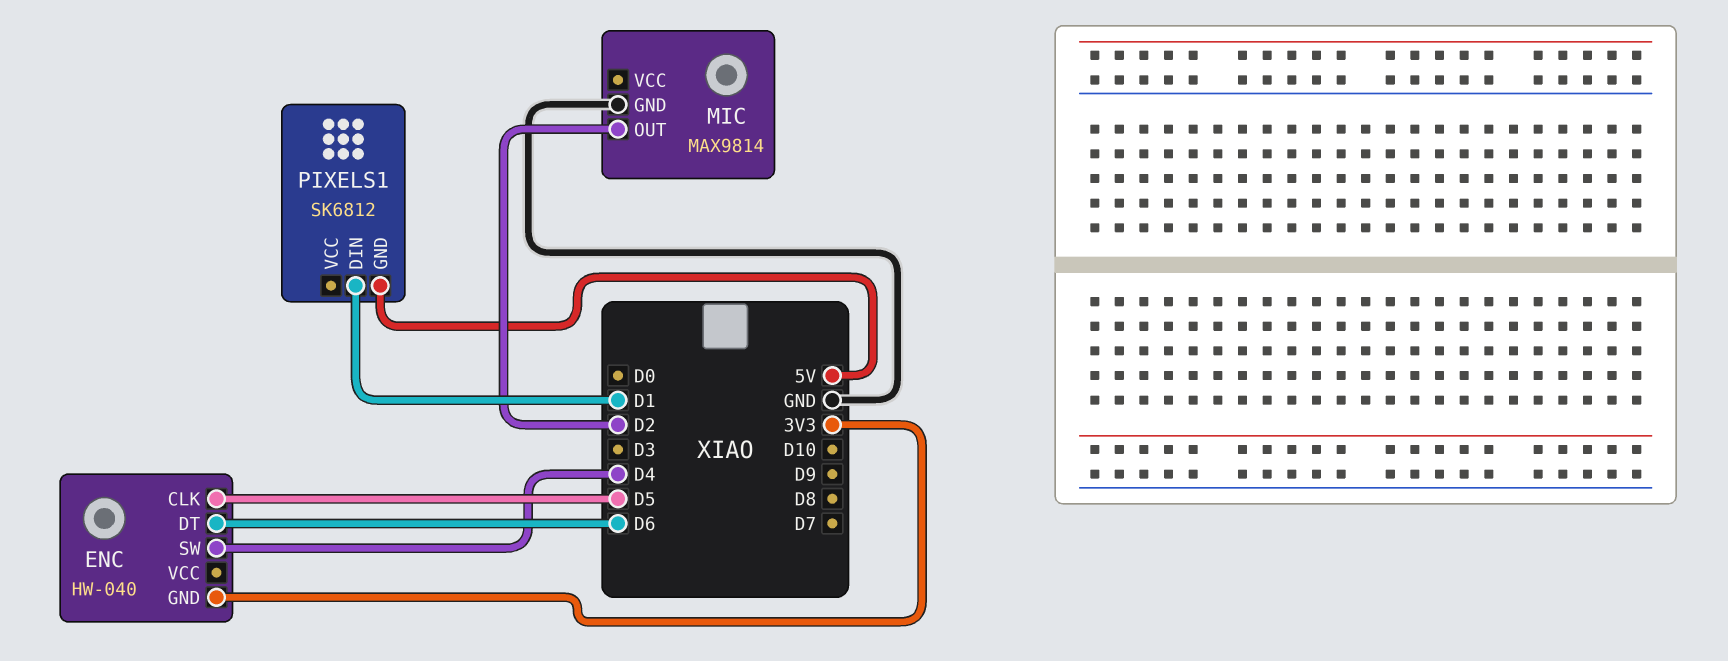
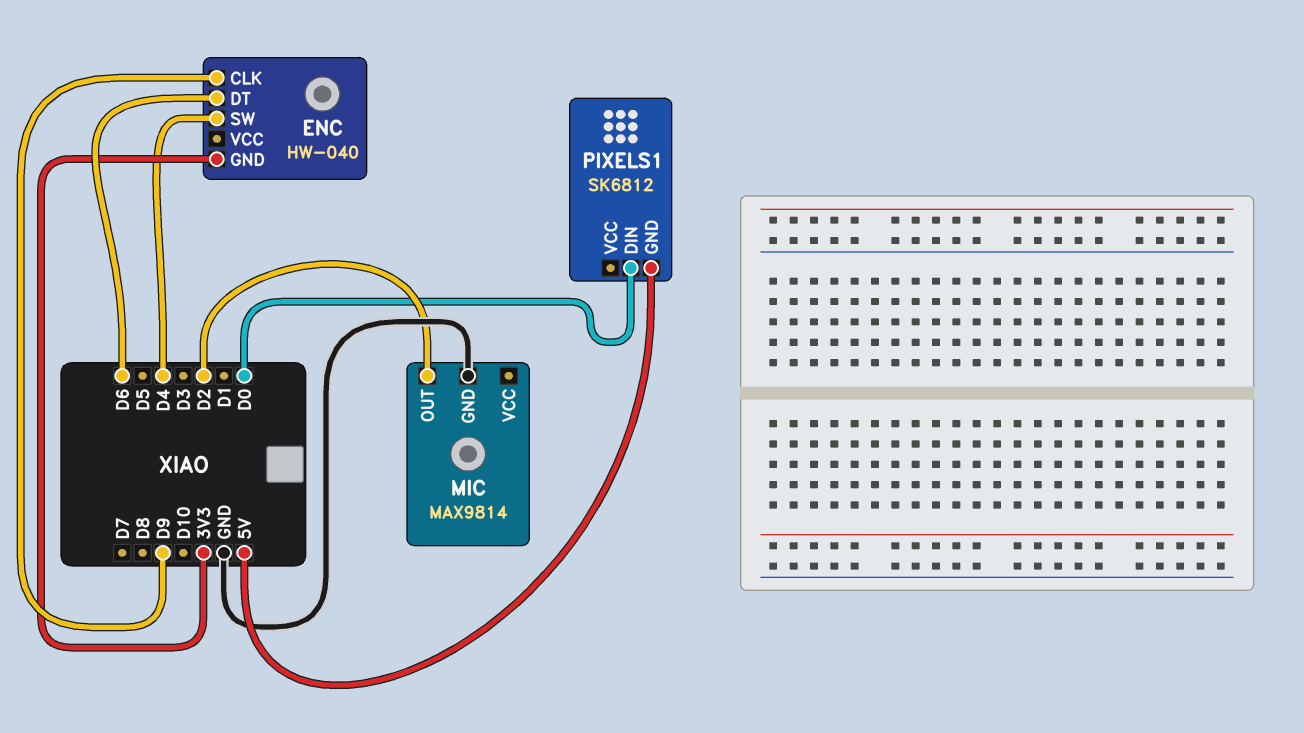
ENC pin CLK: D5 -> D9
PIXELS1 pin DIN: D1 -> D0

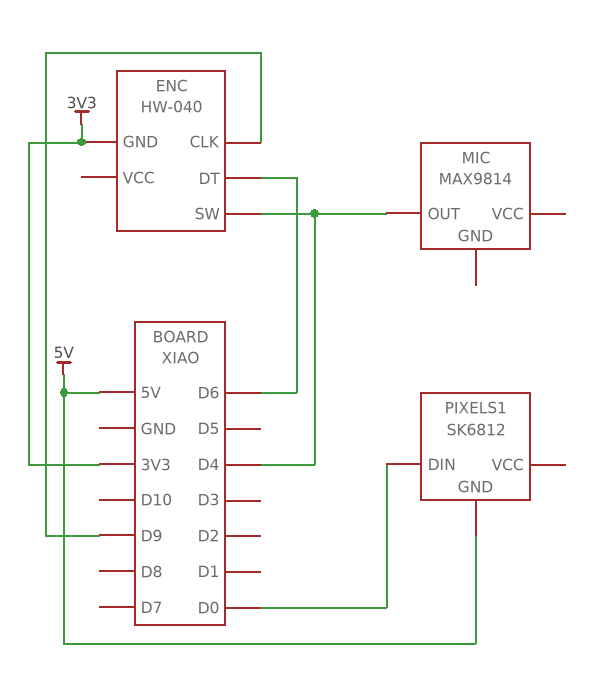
MIC pin GND: GND -> none
MIC pin OUT: D2 -> D4

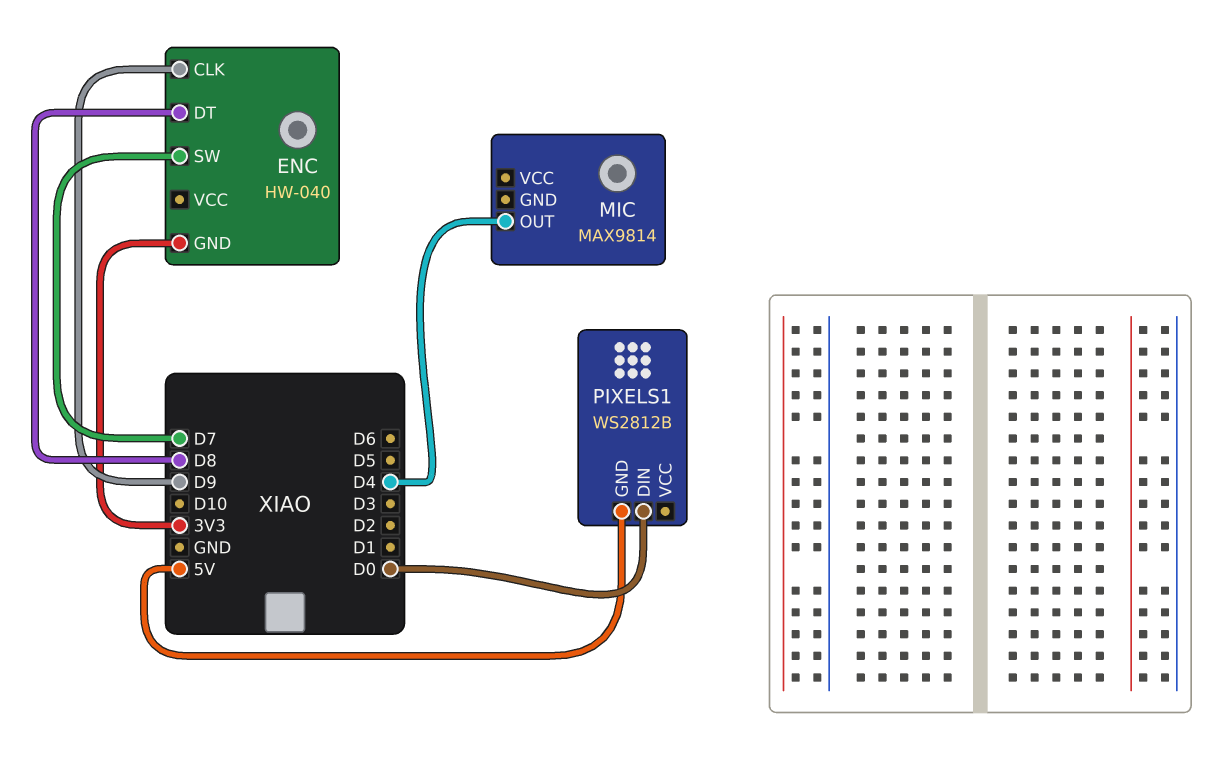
ENC pin DT: D6 -> D8
ENC pin SW: D4 -> D7
PIXELS1: SK6812 -> WS2812B

